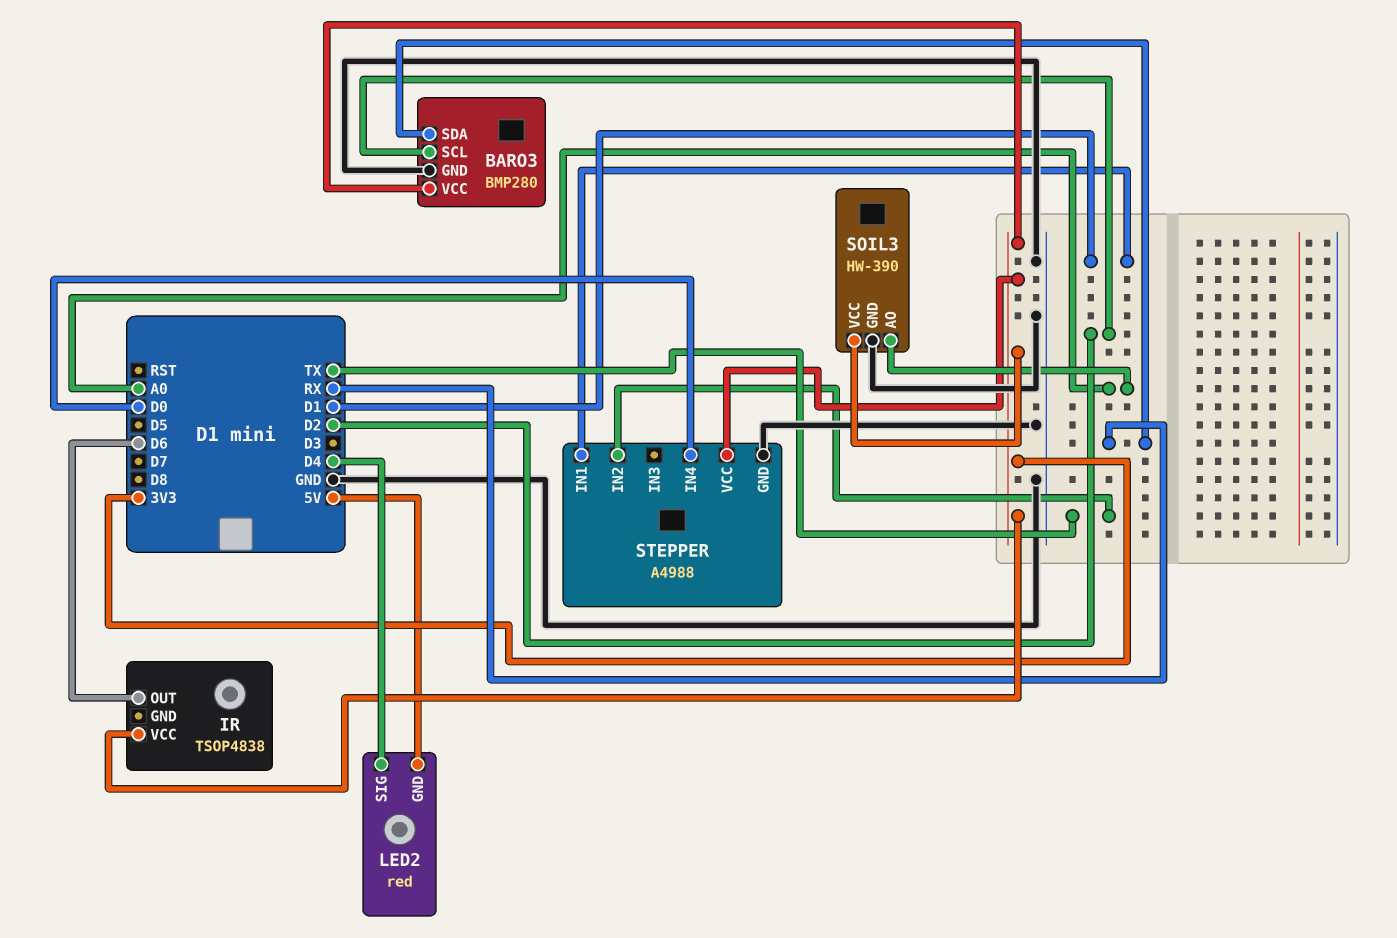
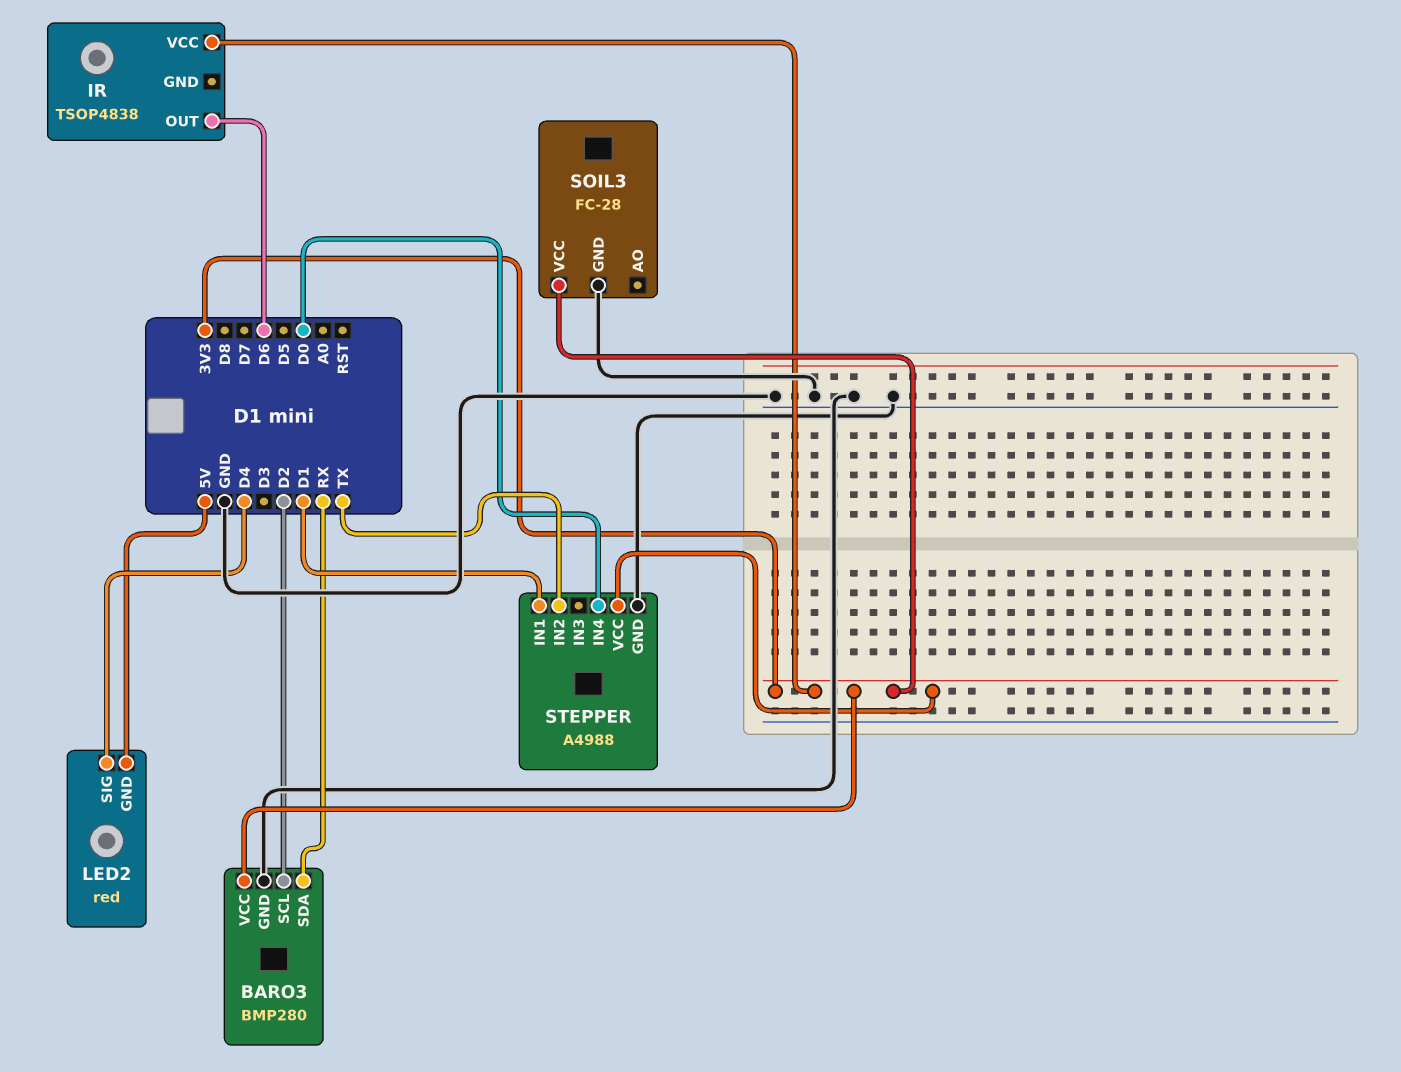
SOIL3: HW-390 -> FC-28
SOIL3 pin AO: A0 -> none

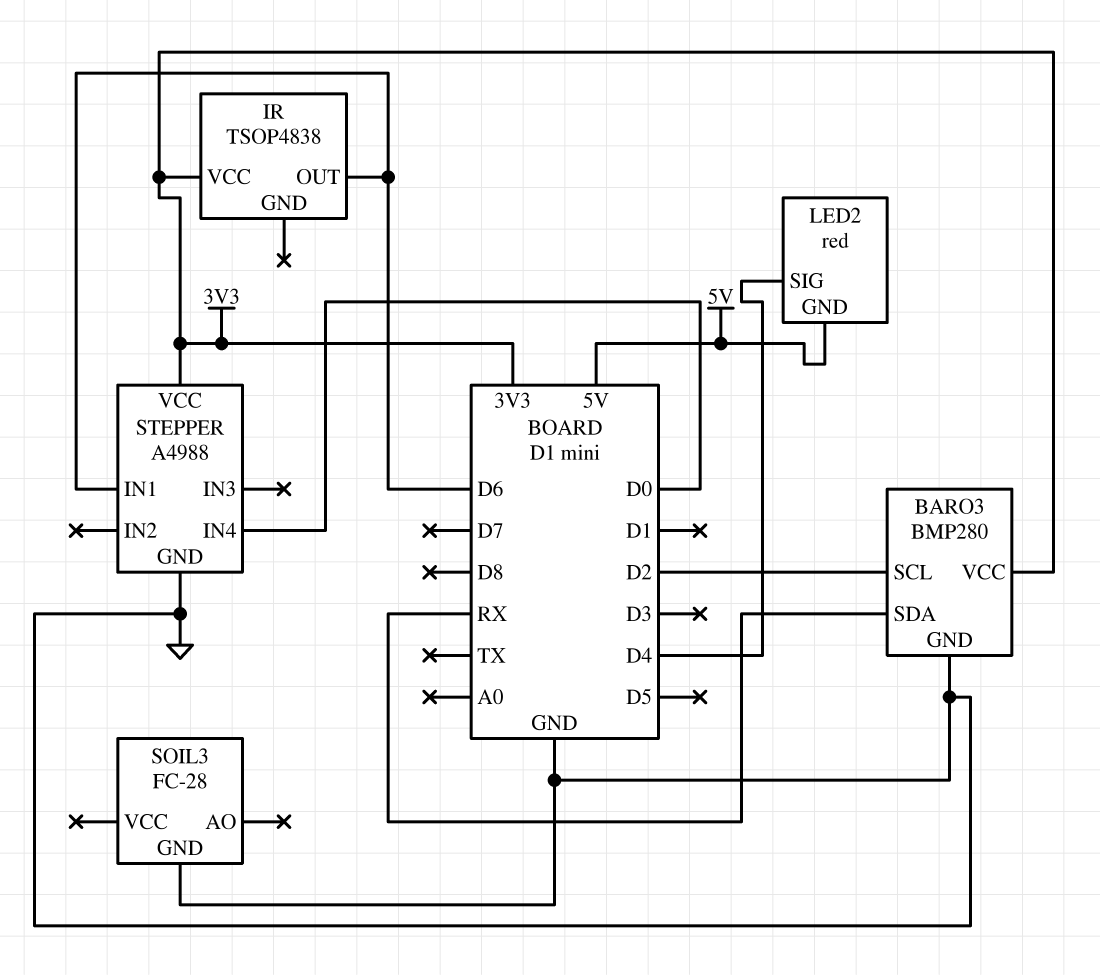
SOIL3 pin VCC: 3V3 -> none
STEPPER pin IN1: D1 -> D6
STEPPER pin IN2: TX -> none

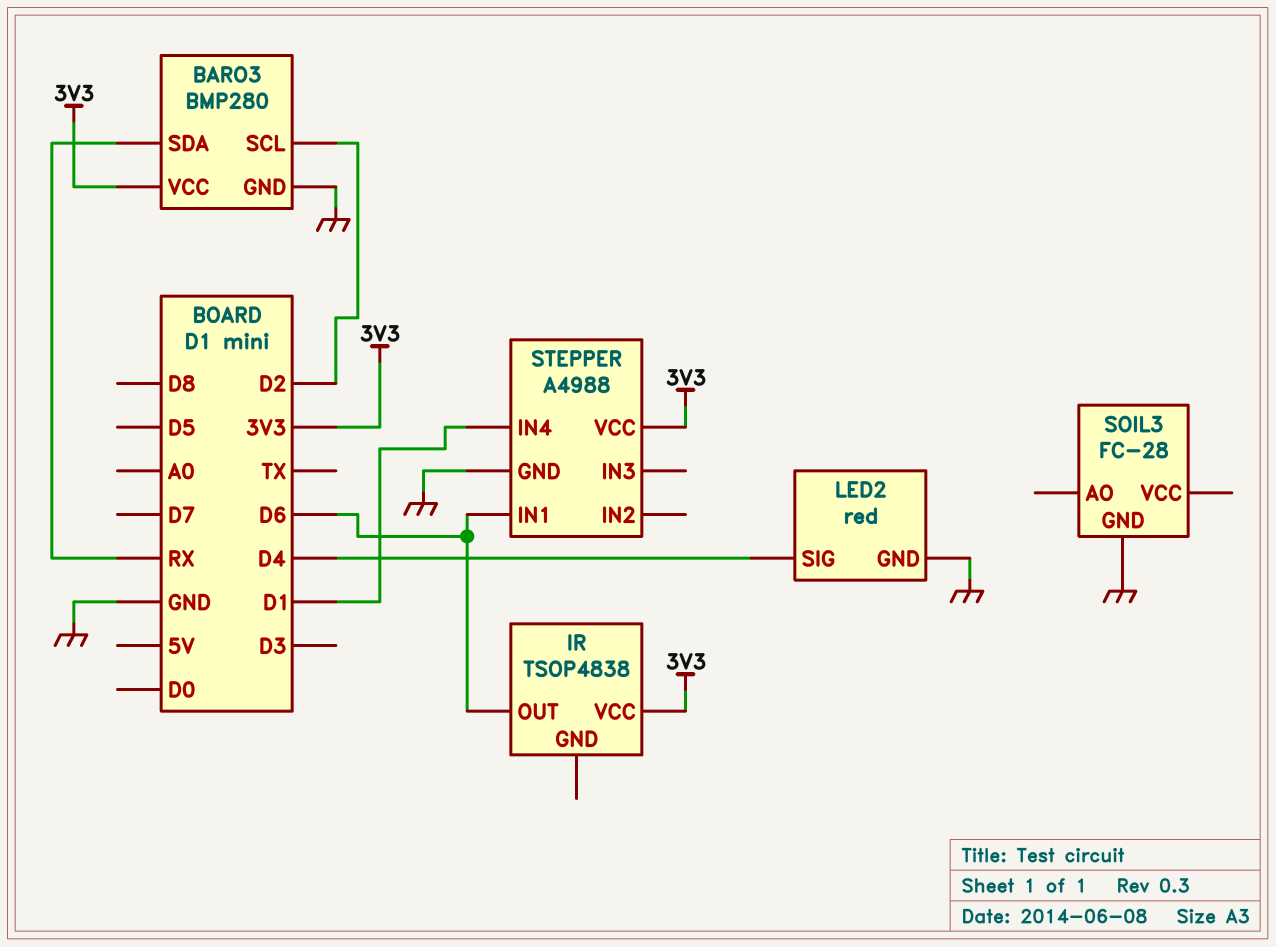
LED2 pin GND: 5V -> GND
STEPPER pin IN4: D0 -> D1

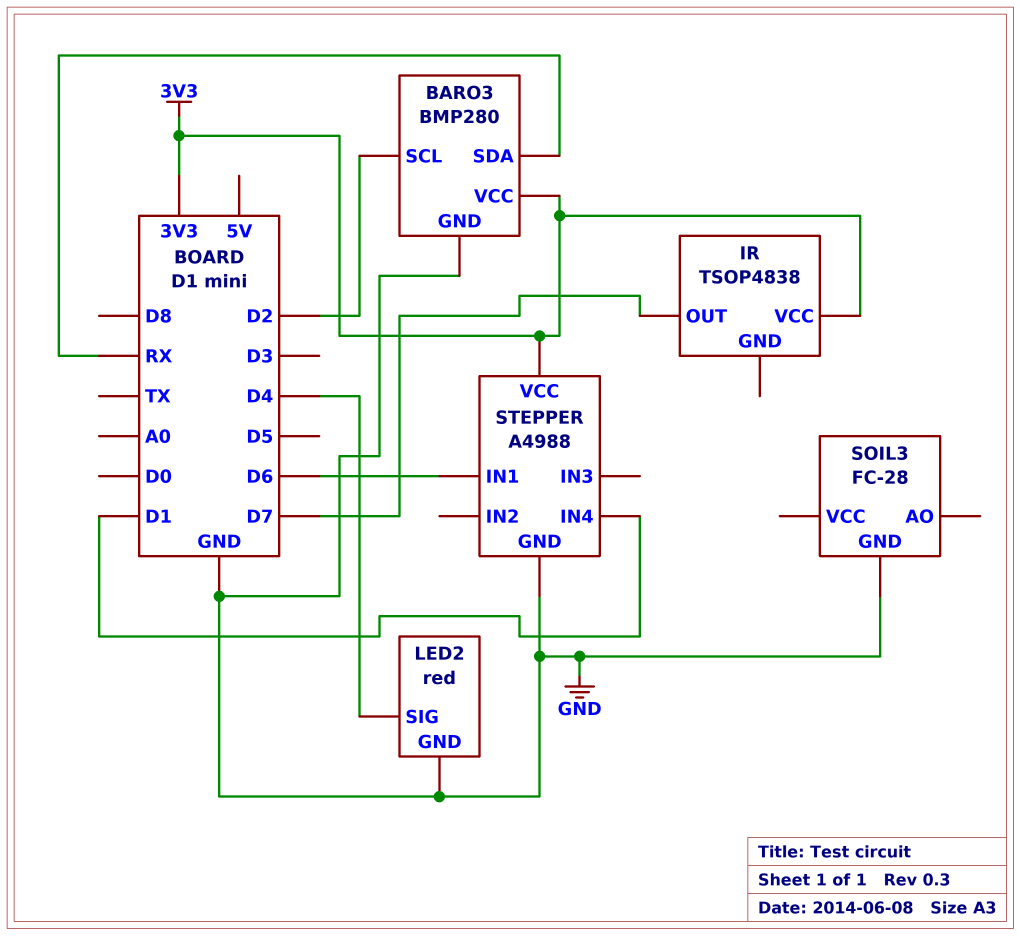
IR pin OUT: D6 -> D7

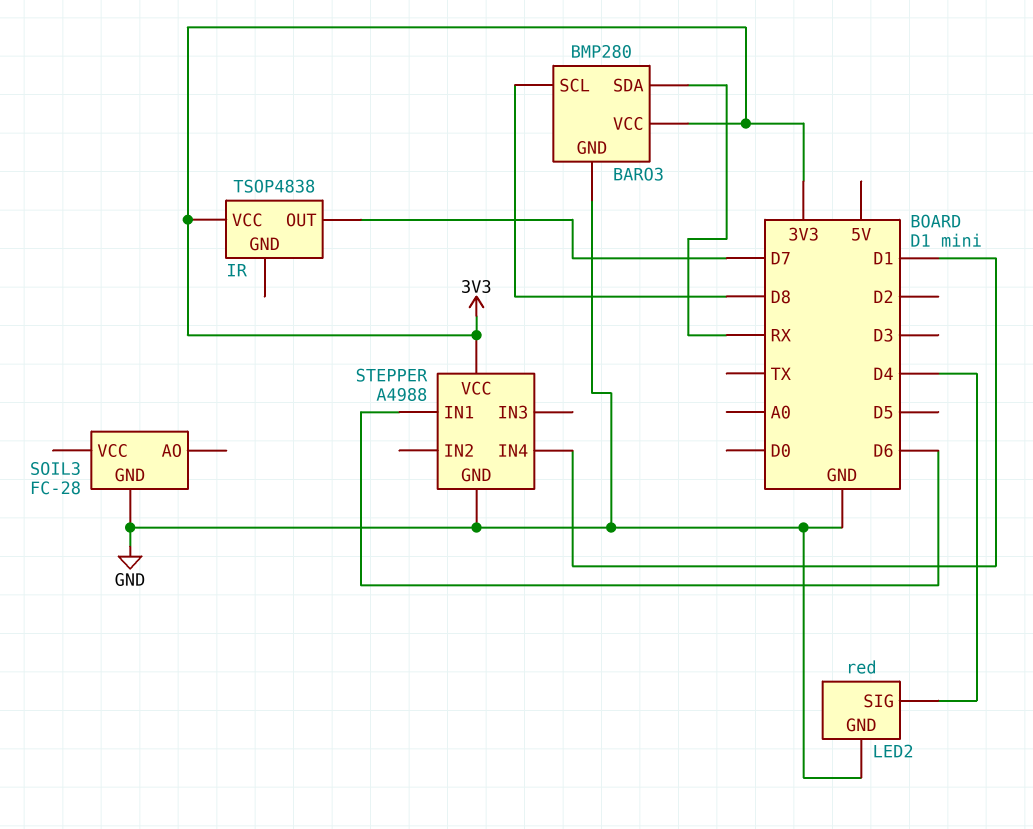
BARO3 pin SCL: D2 -> D8

